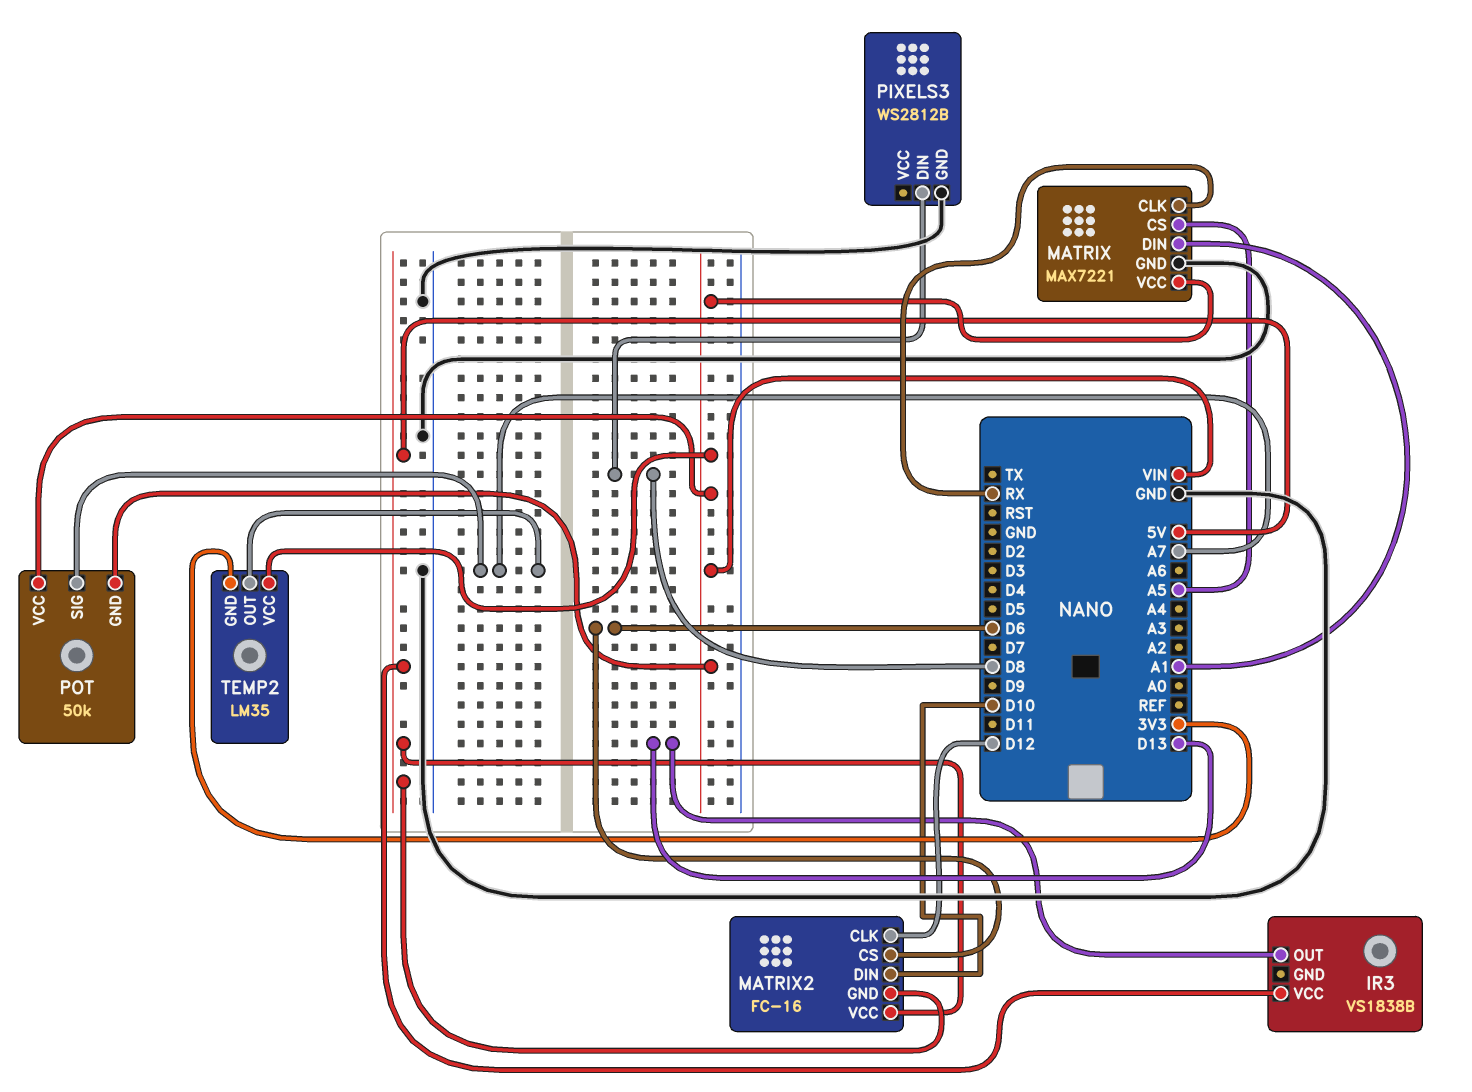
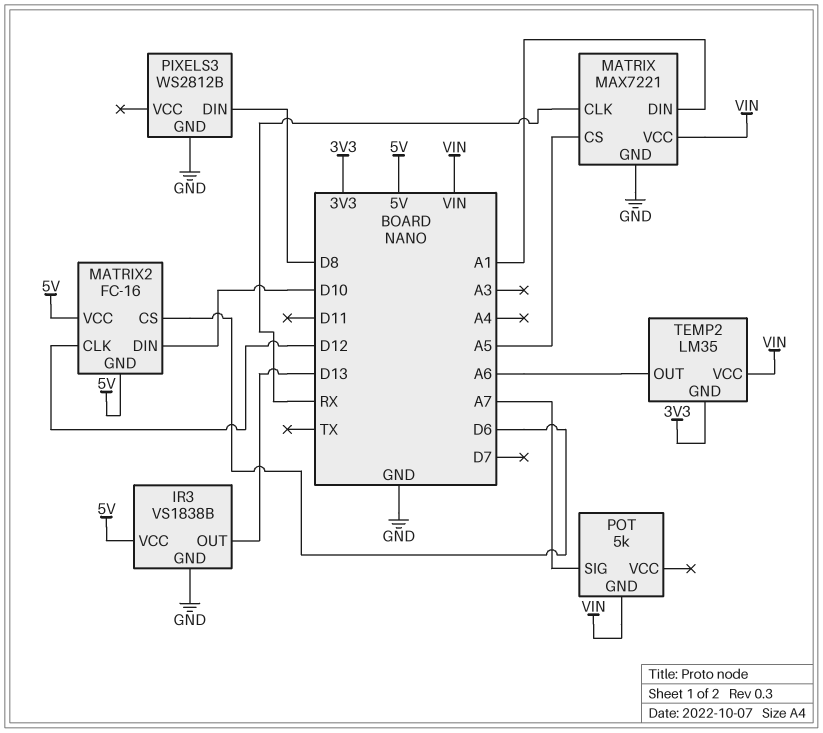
IR3 pin GND: none -> GND
POT: 50k -> 5k
POT pin VCC: VIN -> none
TEMP2 pin OUT: A7 -> A6

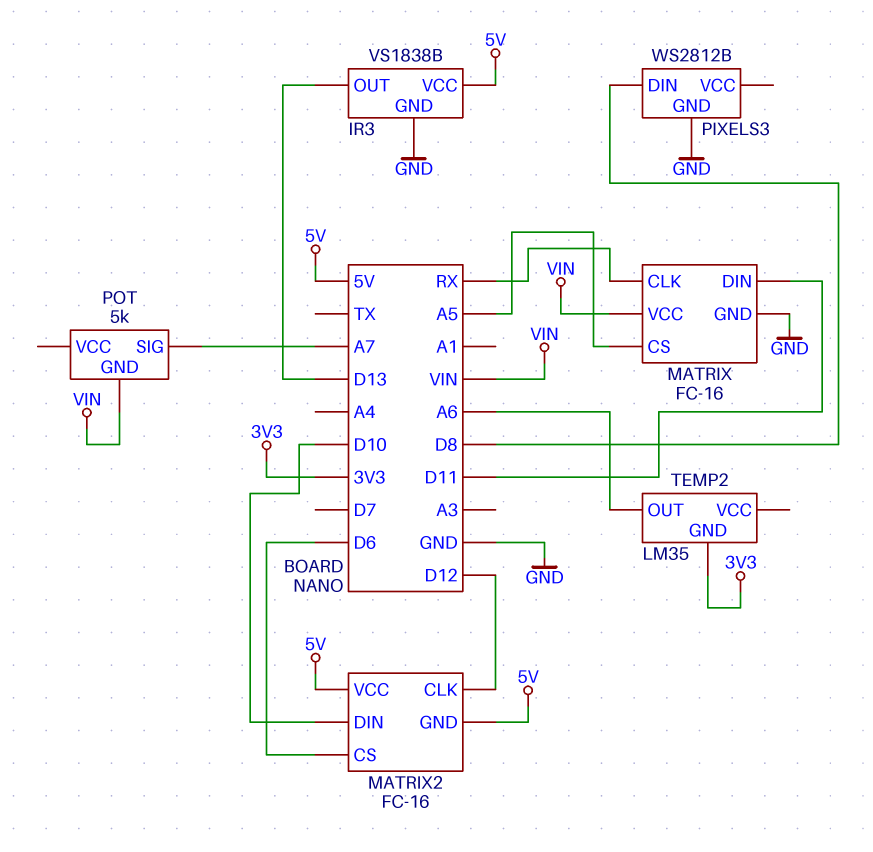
MATRIX: MAX7221 -> FC-16
MATRIX pin DIN: A1 -> D11
TEMP2 pin VCC: VIN -> none

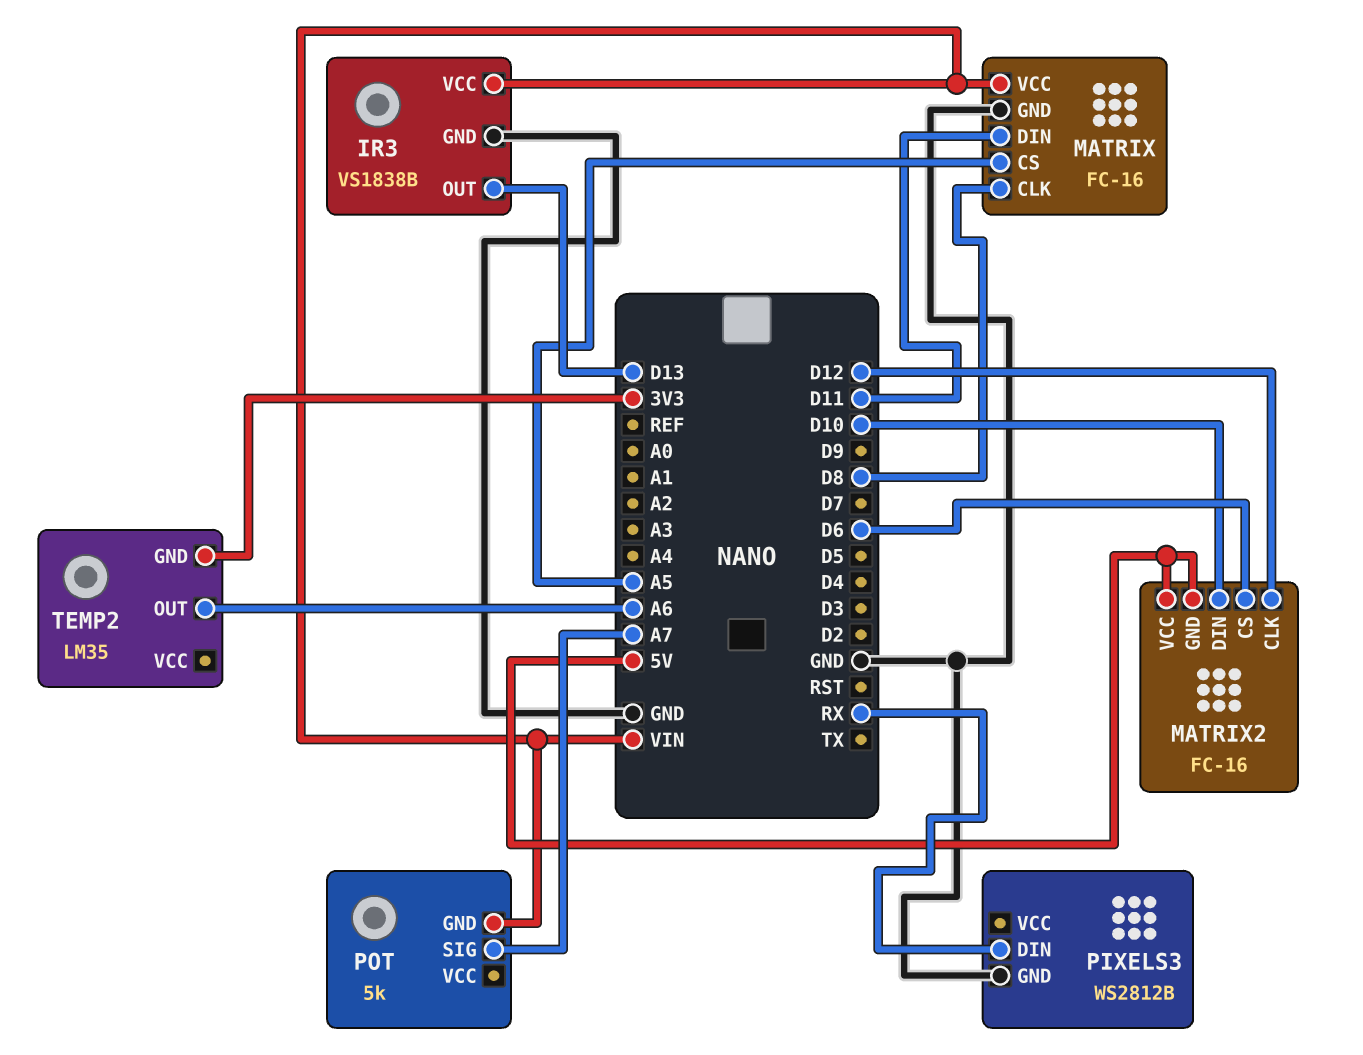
IR3 pin VCC: 5V -> VIN
MATRIX pin CLK: RX -> D8
PIXELS3 pin DIN: D8 -> RX

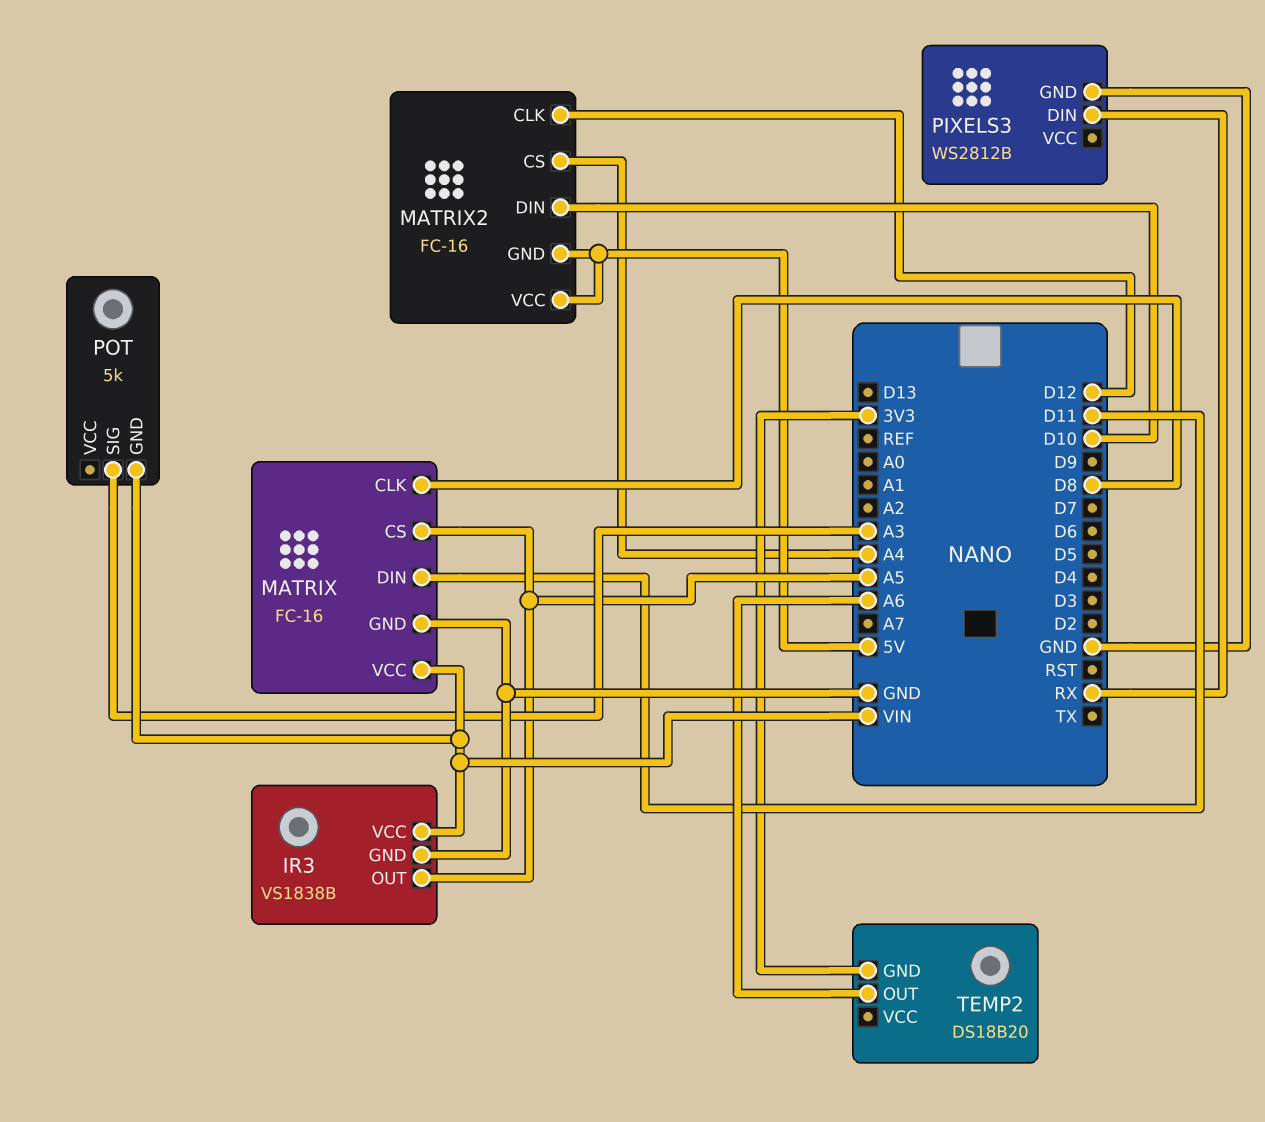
IR3 pin OUT: D13 -> A5
MATRIX2 pin CS: D6 -> A4
POT pin SIG: A7 -> A3
TEMP2: LM35 -> DS18B20

